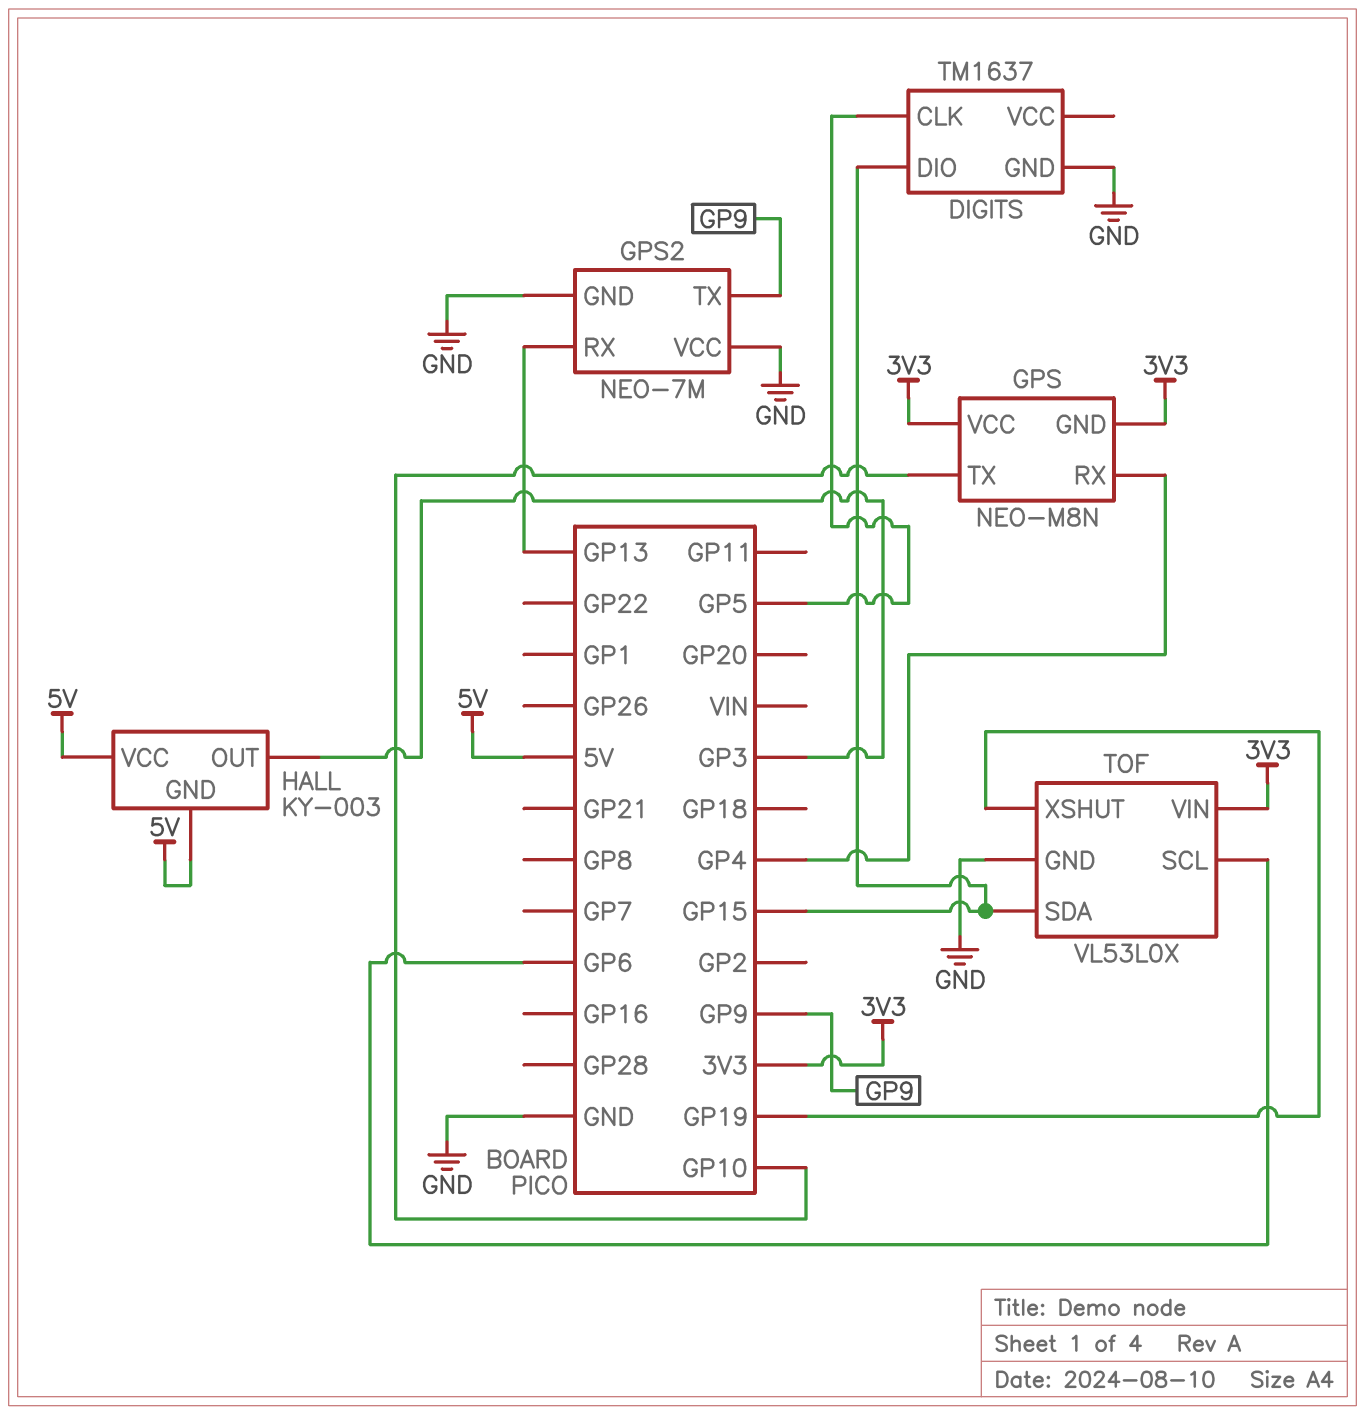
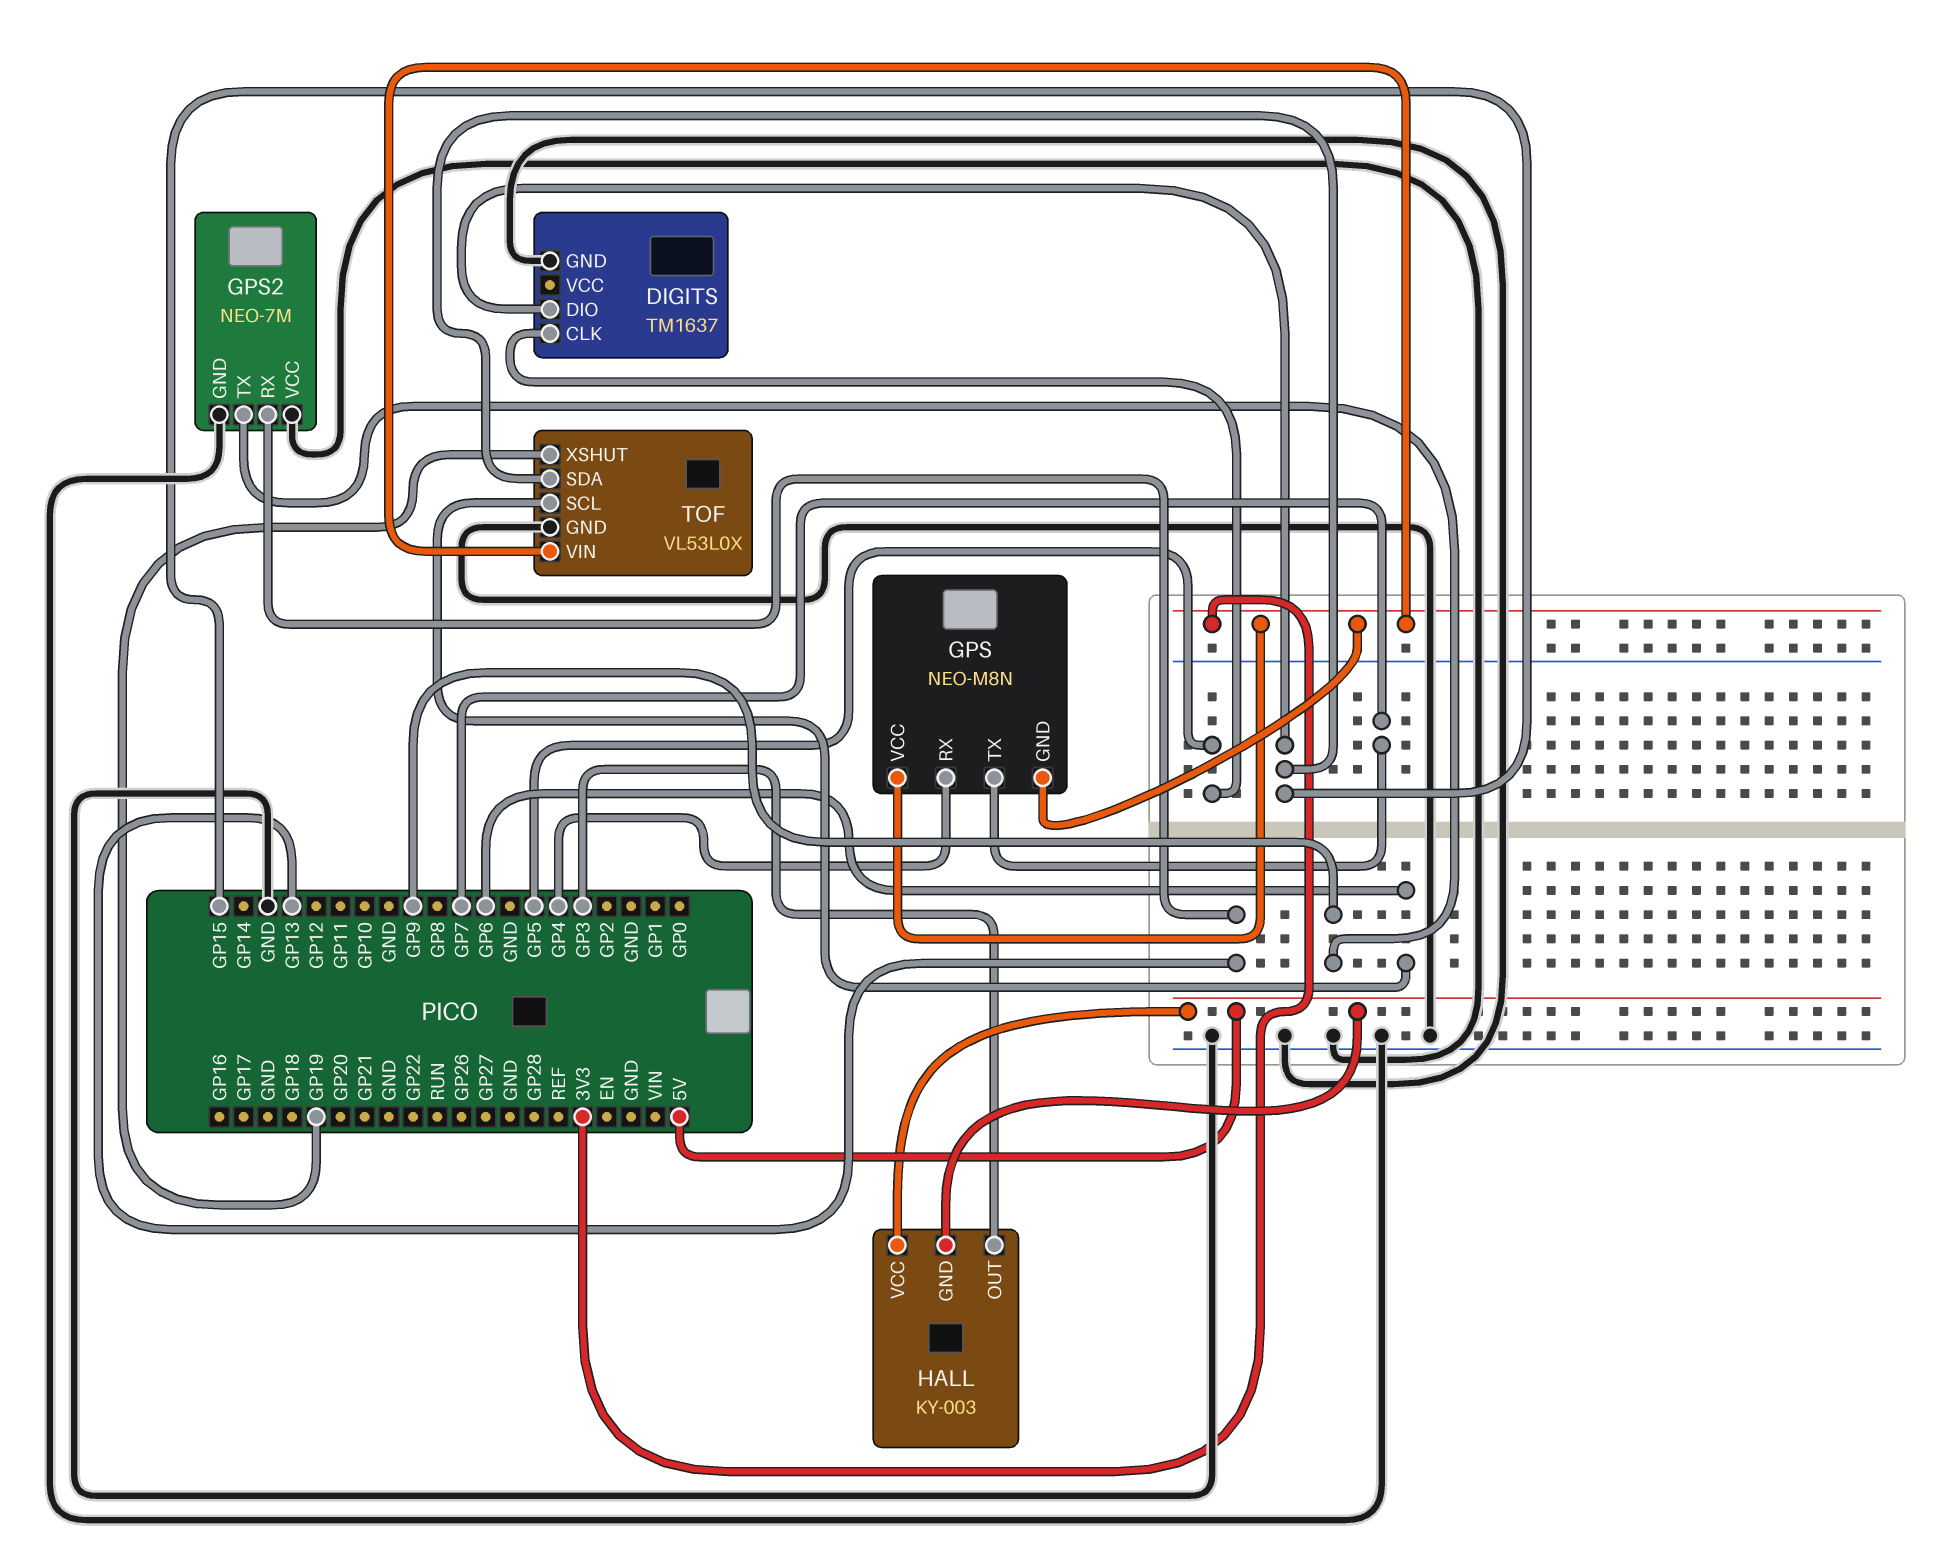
GPS pin TX: GP10 -> GP7

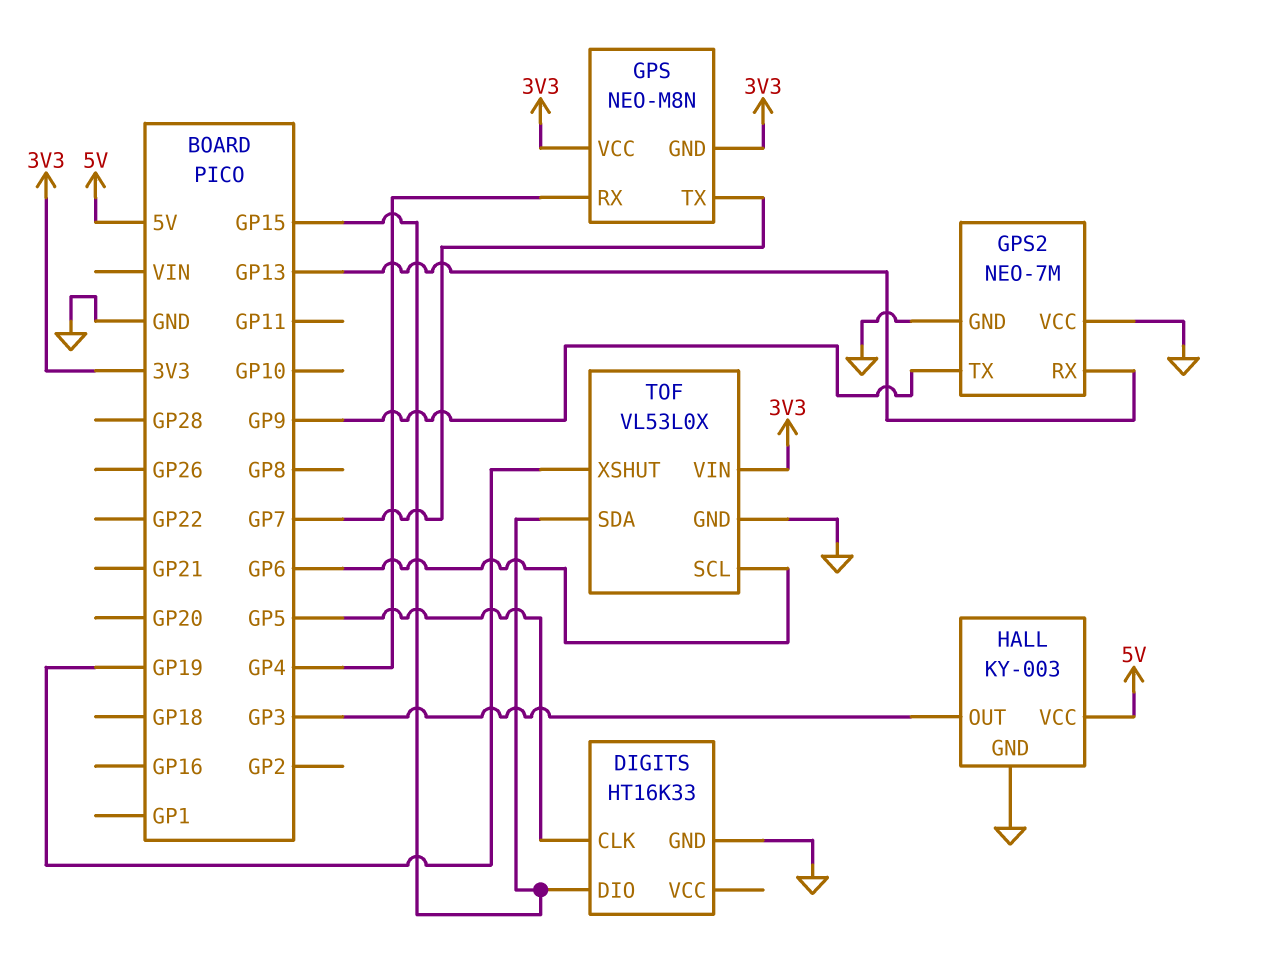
DIGITS: TM1637 -> HT16K33
HALL pin GND: 5V -> GND

